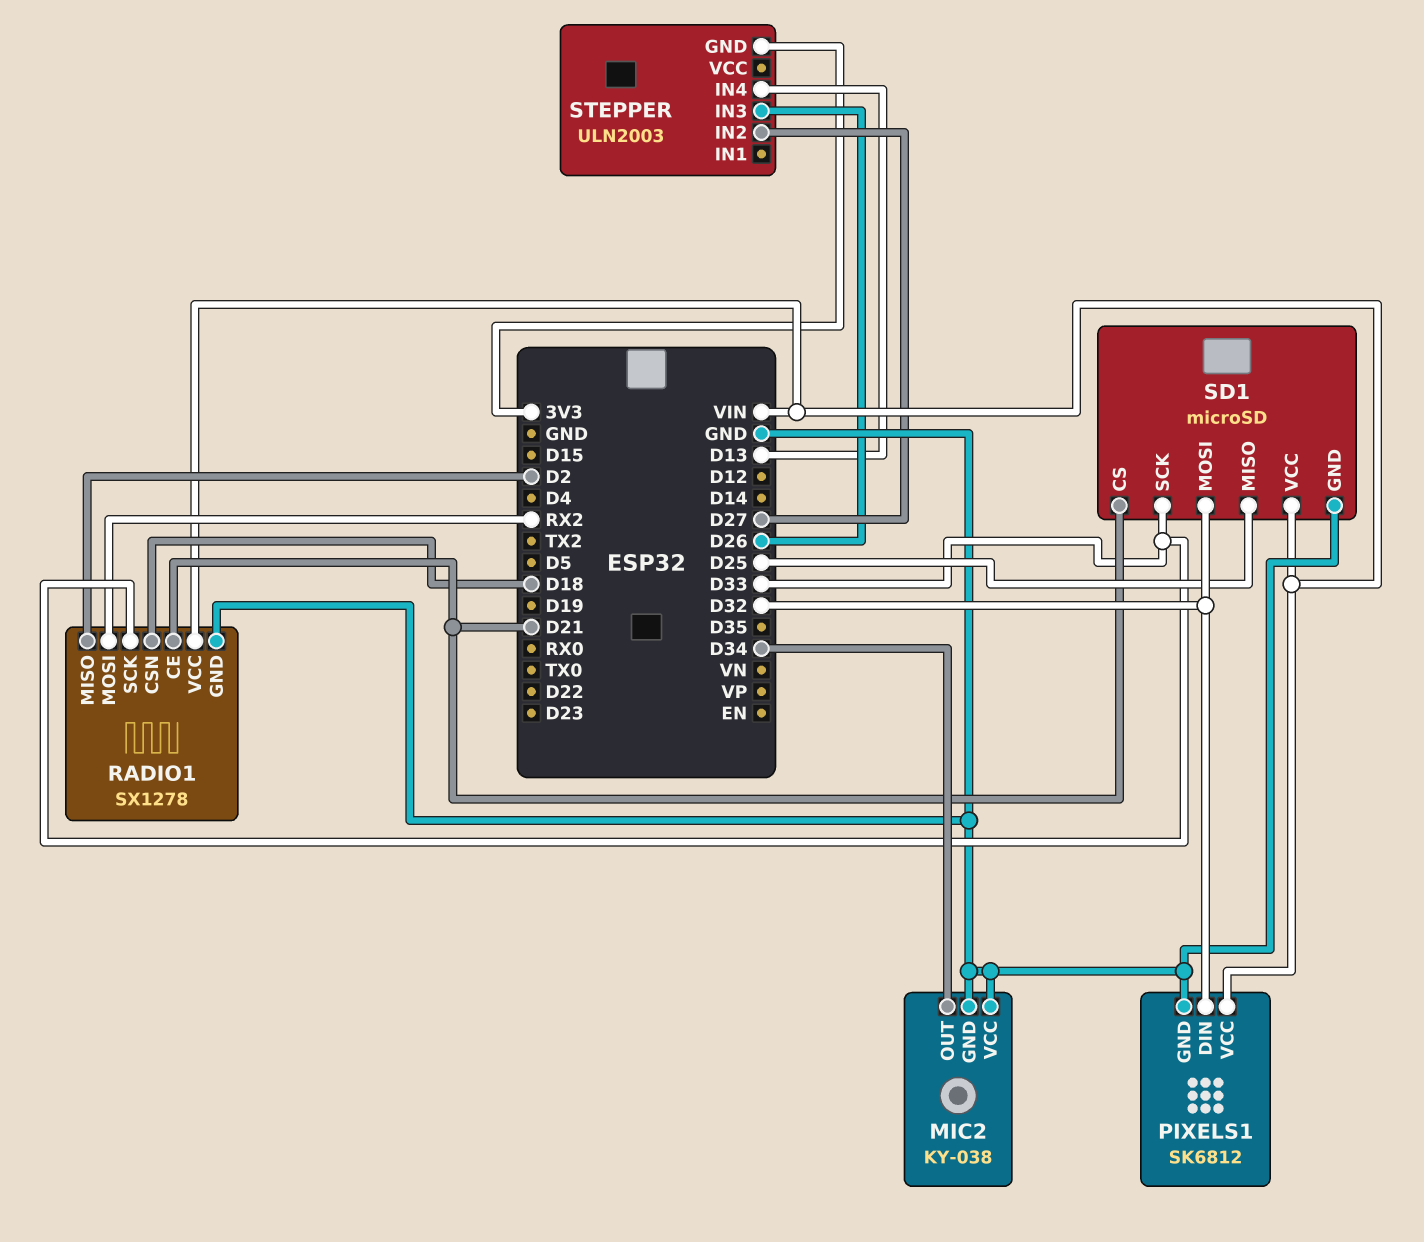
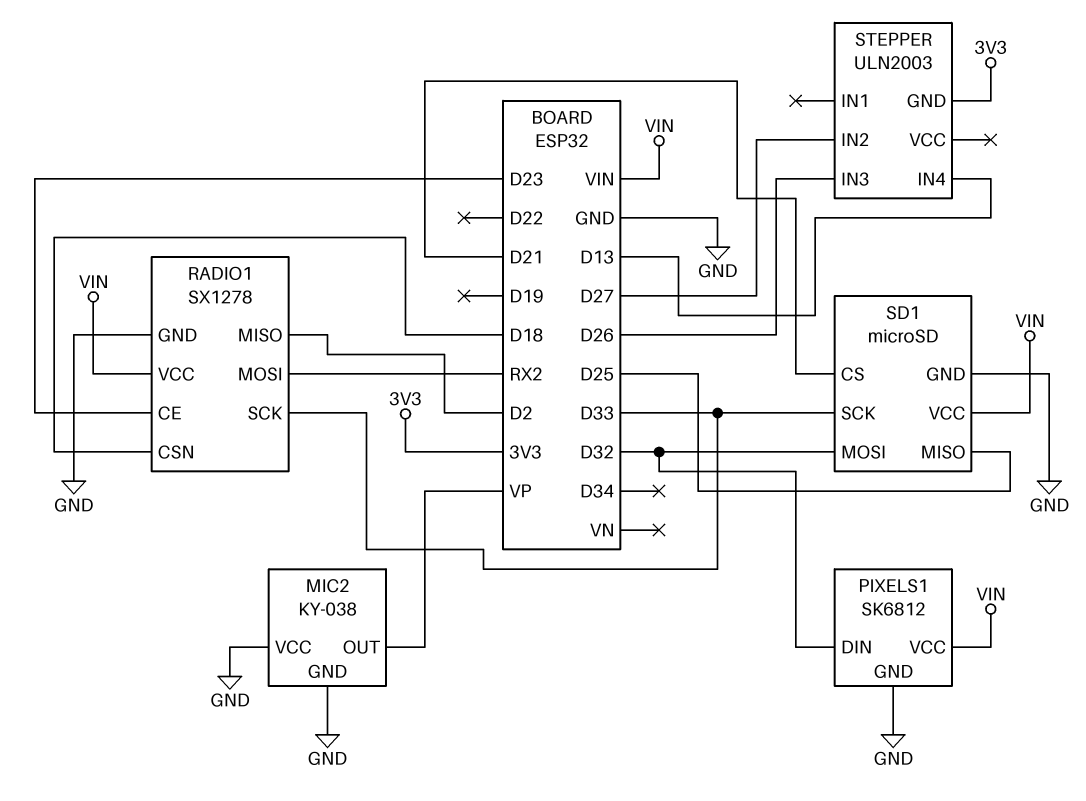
MIC2 pin OUT: D34 -> VP
RADIO1 pin CE: D21 -> D23

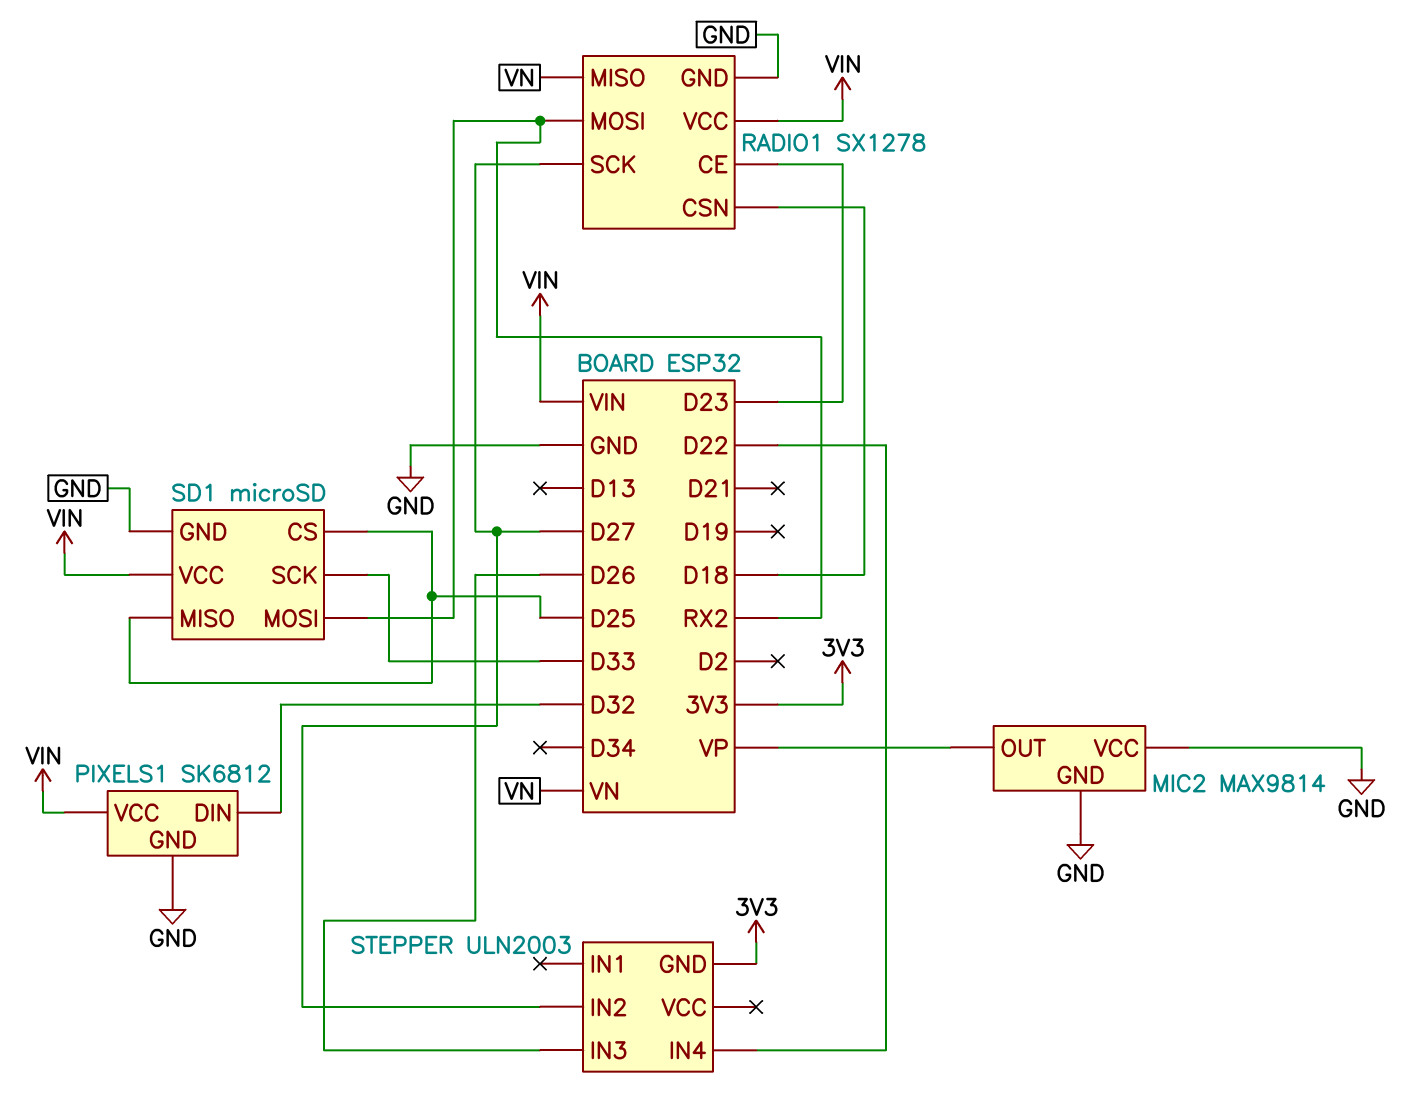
MIC2: KY-038 -> MAX9814
RADIO1 pin MISO: D2 -> VN
RADIO1 pin SCK: D33 -> D27
SD1 pin CS: D21 -> D25
SD1 pin MOSI: D32 -> RX2
STEPPER pin IN4: D13 -> D22

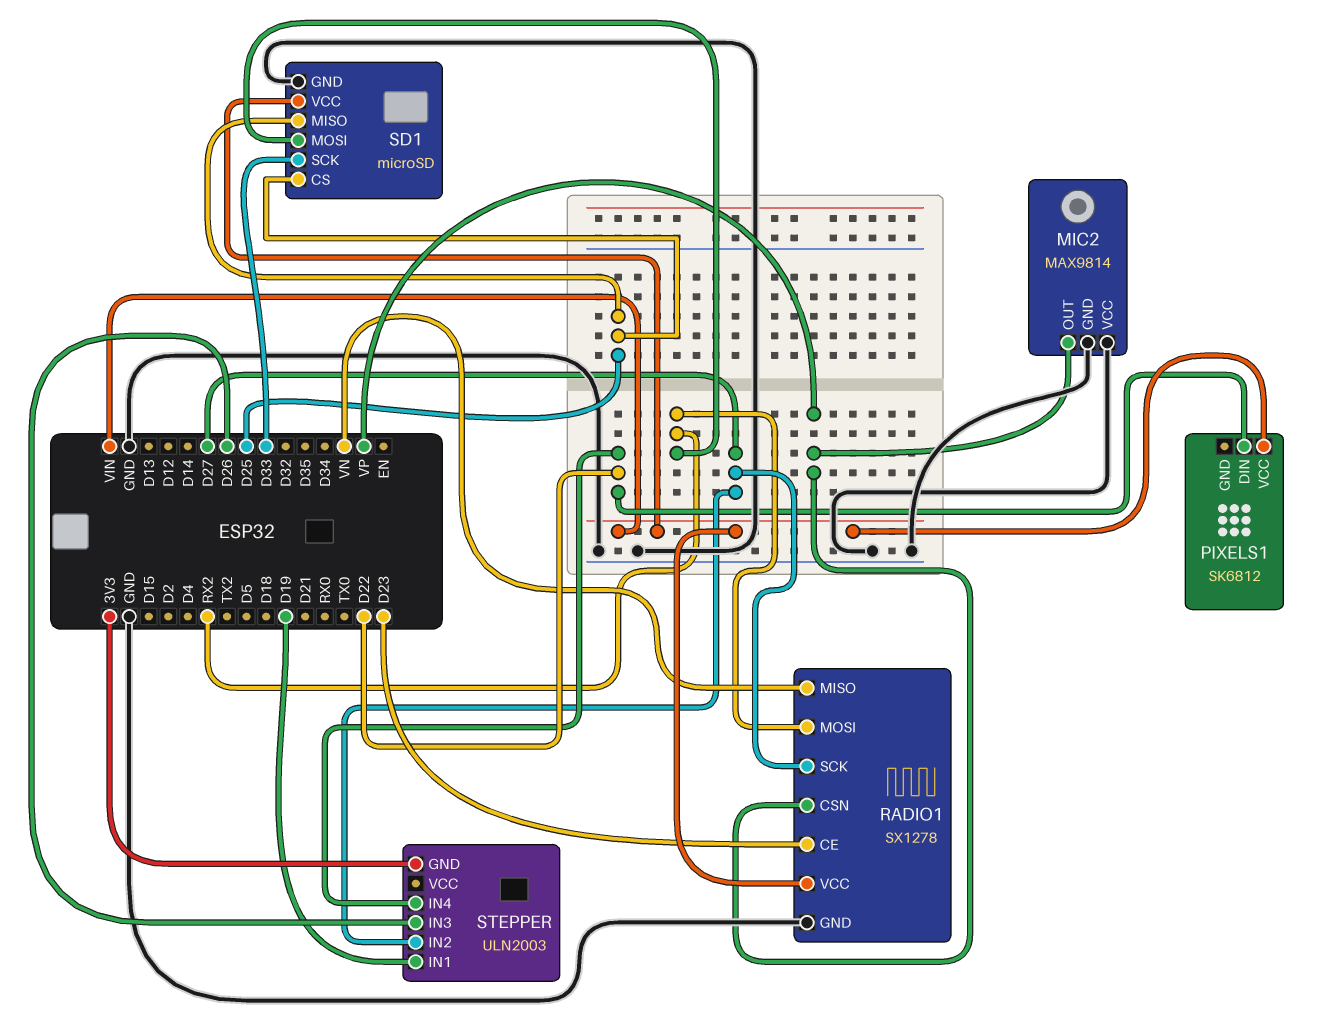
PIXELS1 pin DIN: D32 -> D22
PIXELS1 pin GND: GND -> none
RADIO1 pin CSN: D18 -> VP
STEPPER pin IN1: none -> D19

